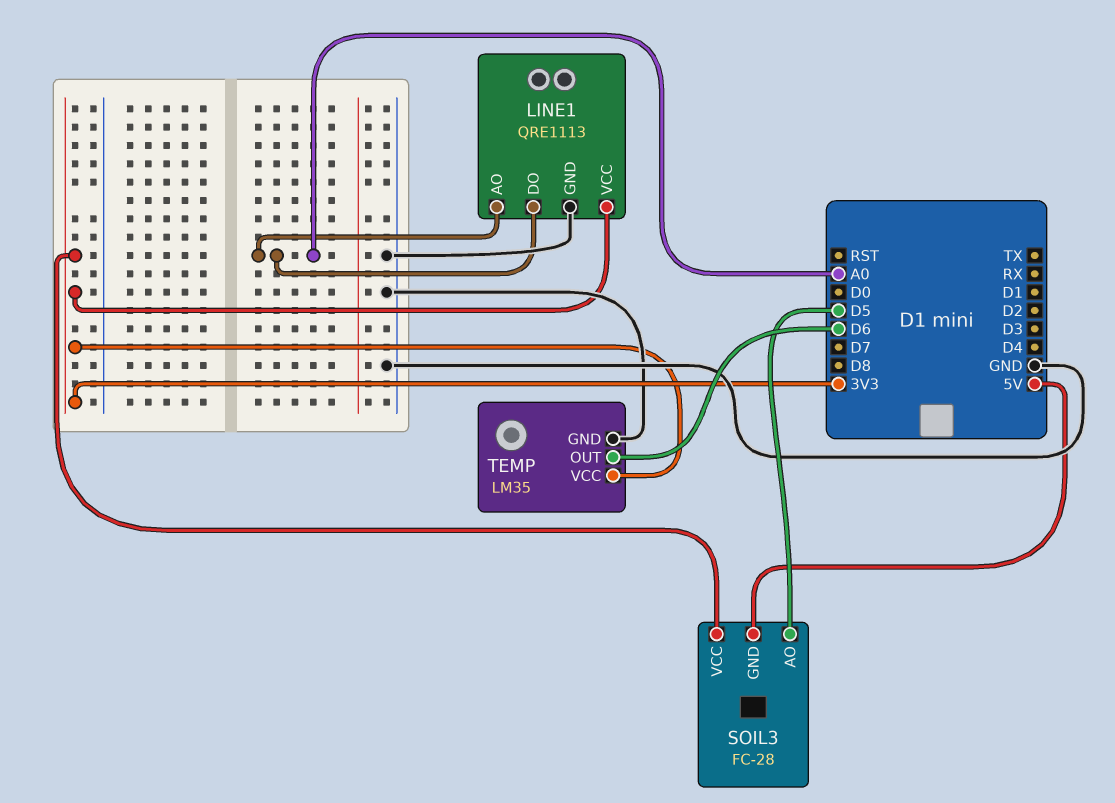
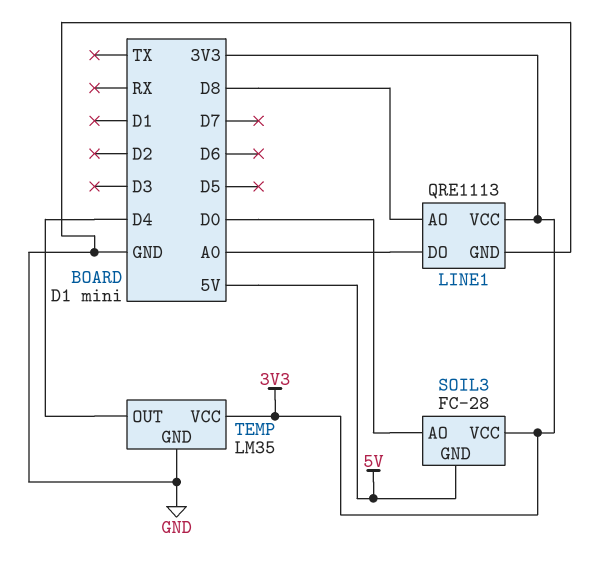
LINE1 pin AO: A0 -> D8
SOIL3 pin AO: D5 -> D0
TEMP pin OUT: D6 -> D4

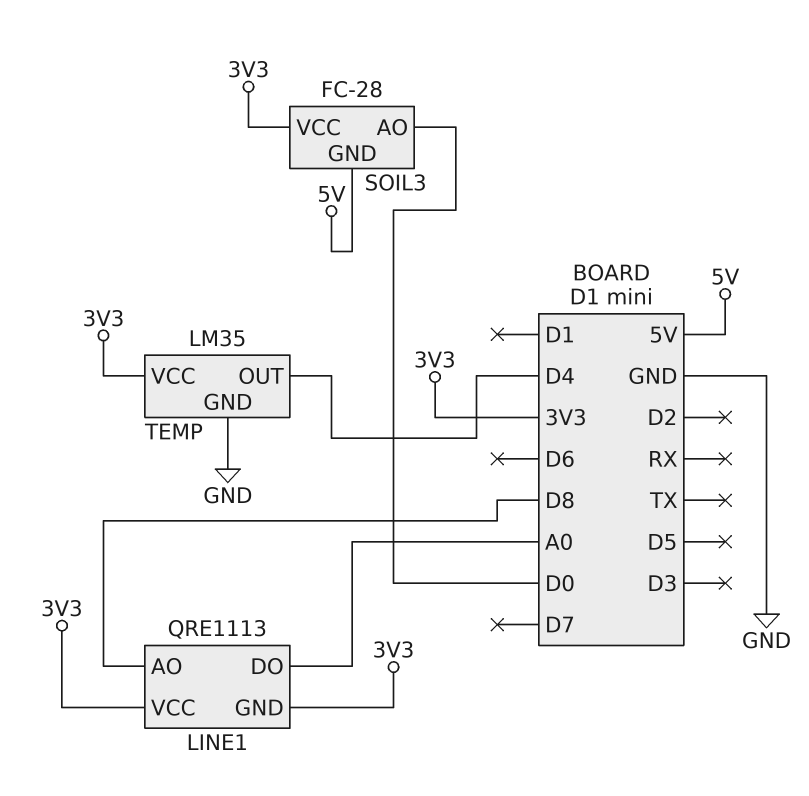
LINE1 pin GND: GND -> 3V3

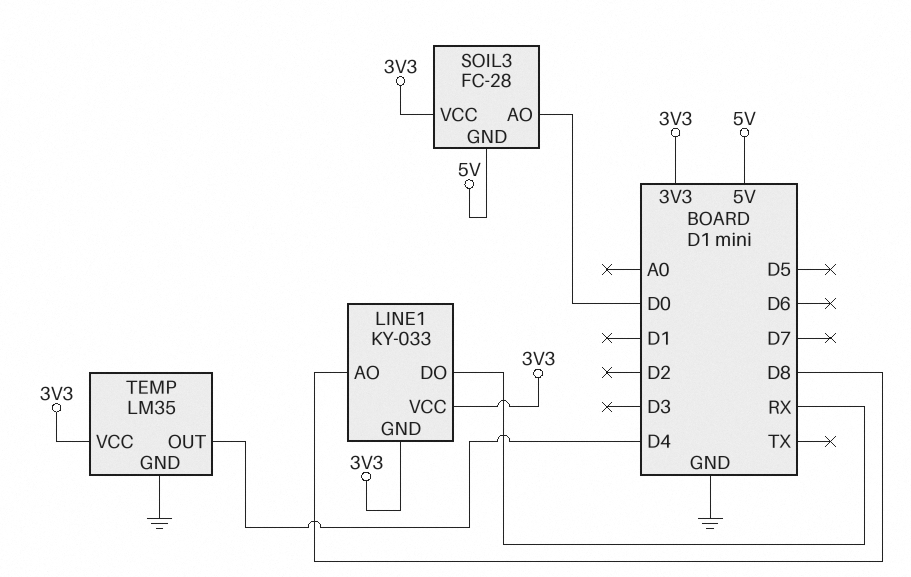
LINE1: QRE1113 -> KY-033
LINE1 pin DO: A0 -> RX

